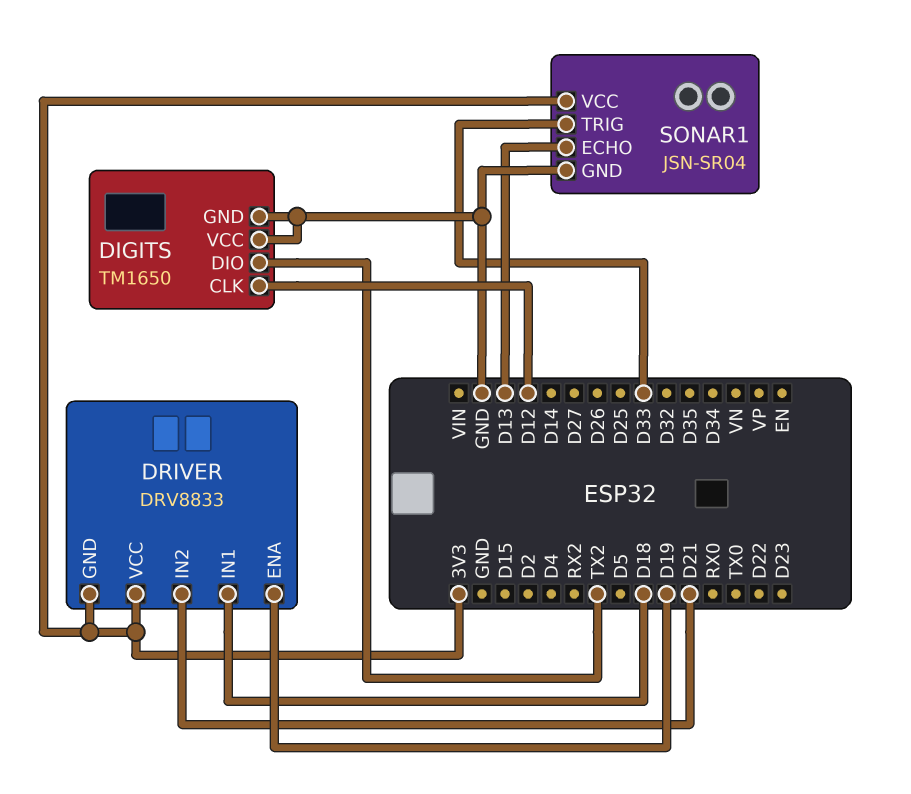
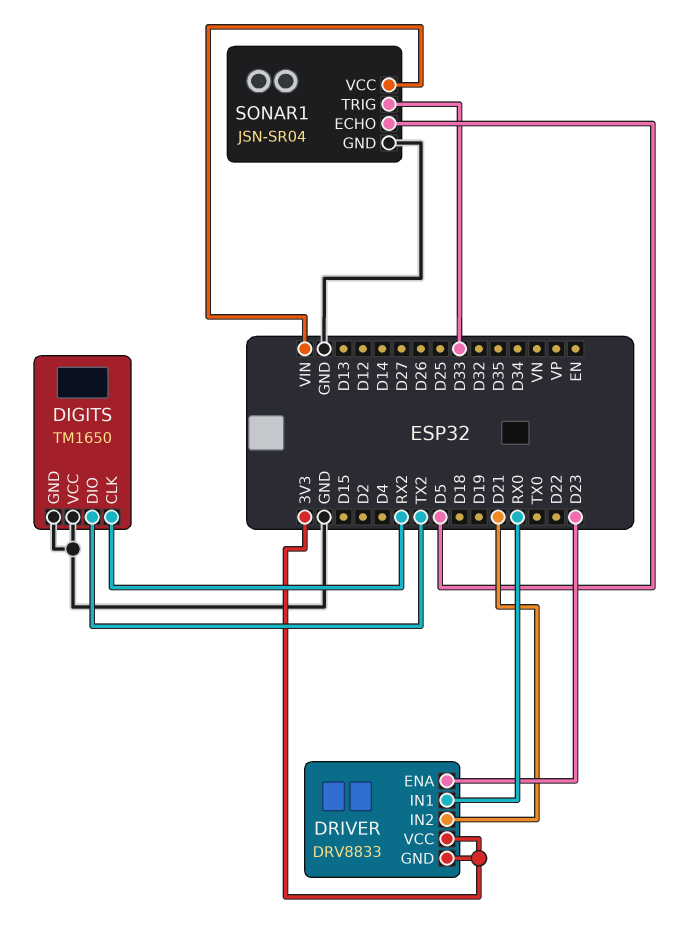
DIGITS pin CLK: D12 -> RX2
DRIVER pin ENA: D19 -> D23
DRIVER pin IN1: D18 -> RX0
SONAR1 pin ECHO: D13 -> D5
SONAR1 pin VCC: 3V3 -> VIN

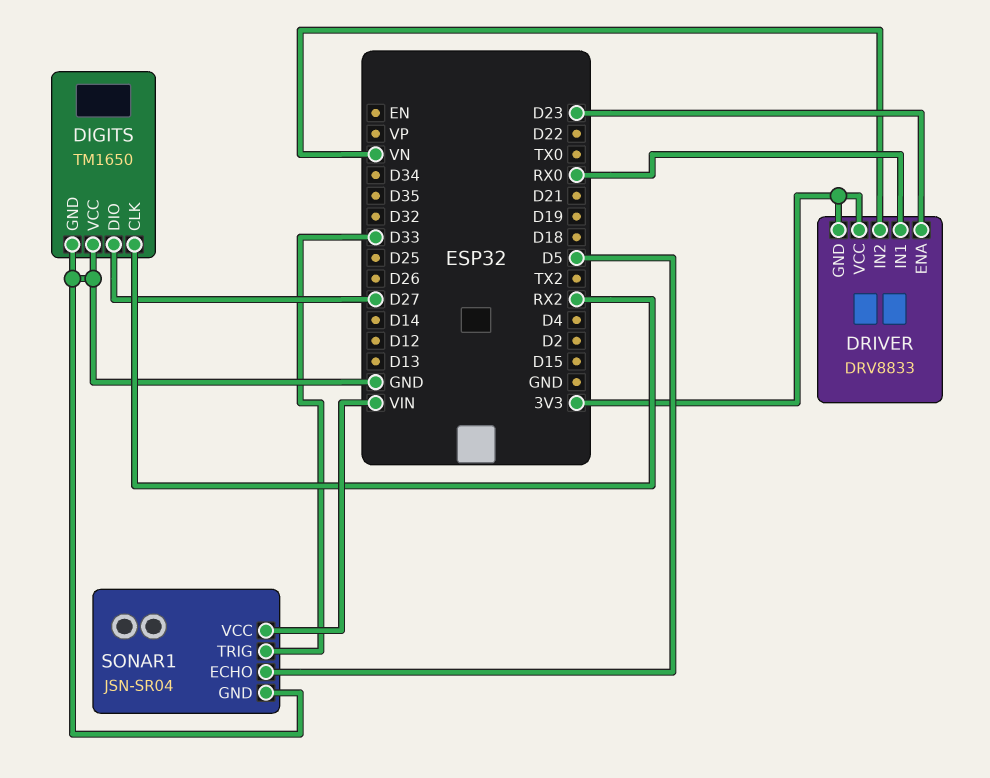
DIGITS pin DIO: TX2 -> D27
DRIVER pin IN2: D21 -> VN

